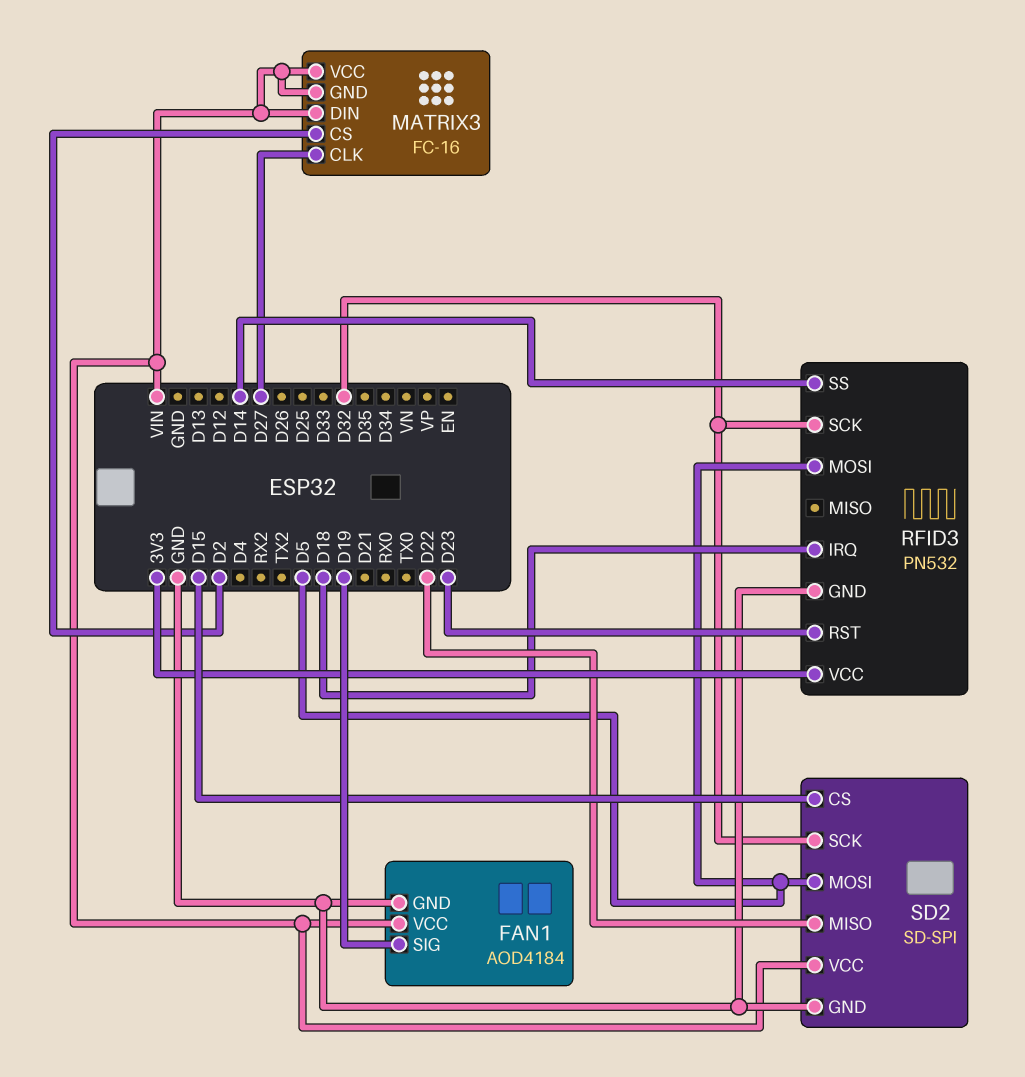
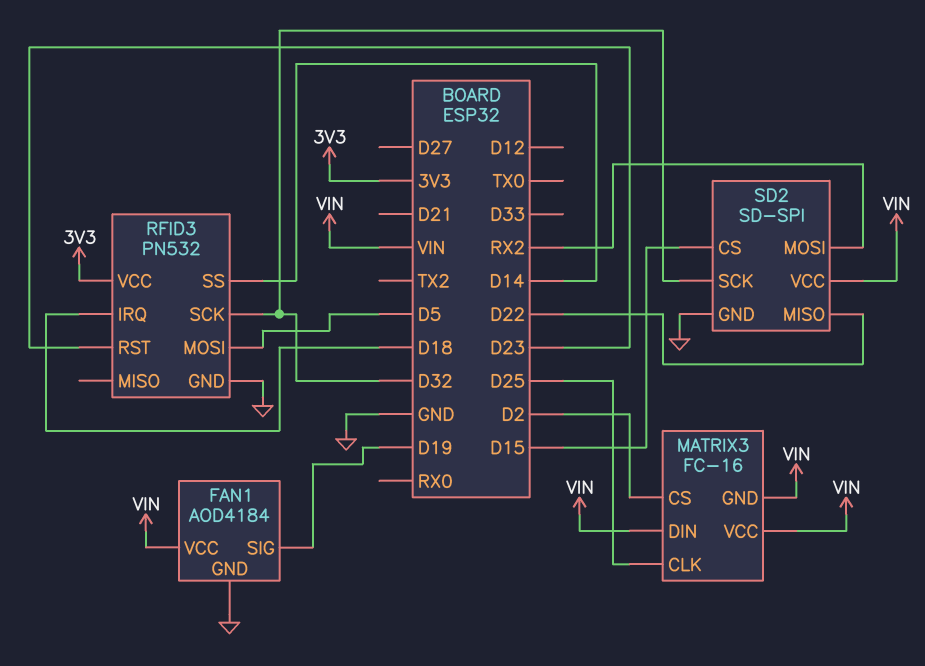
MATRIX3 pin CLK: D27 -> D25
SD2 pin MOSI: D5 -> RX2

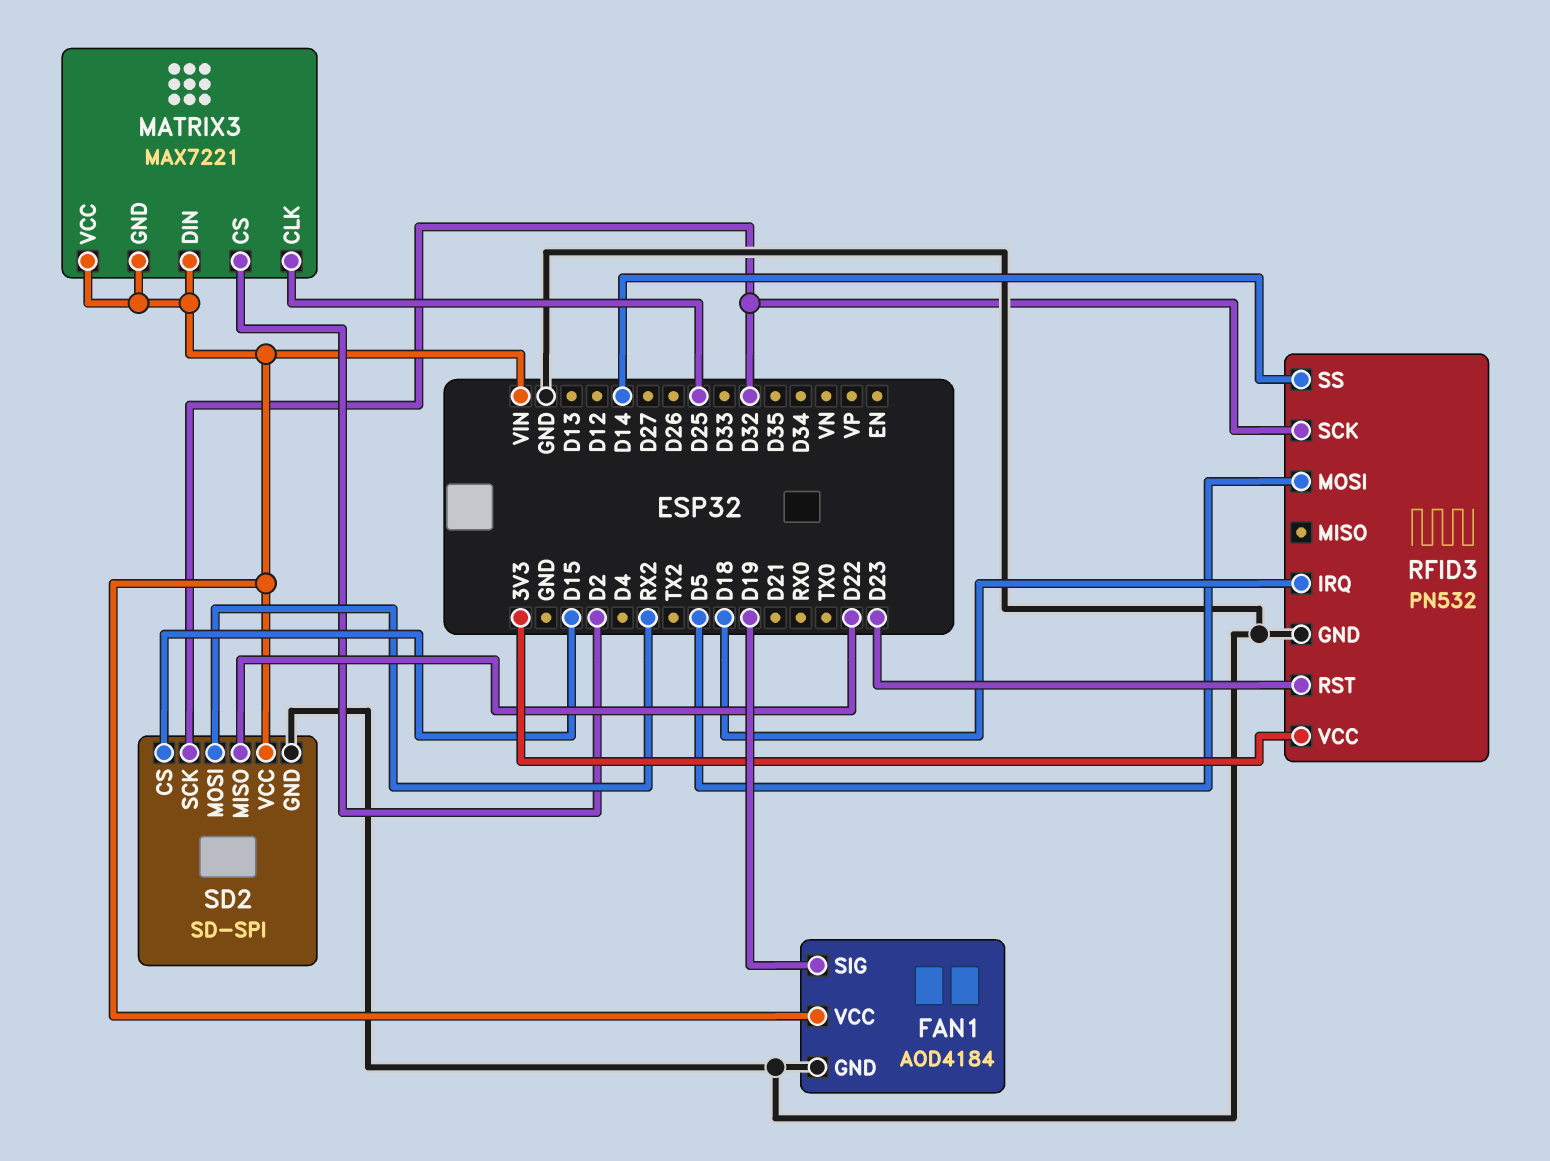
MATRIX3: FC-16 -> MAX7221

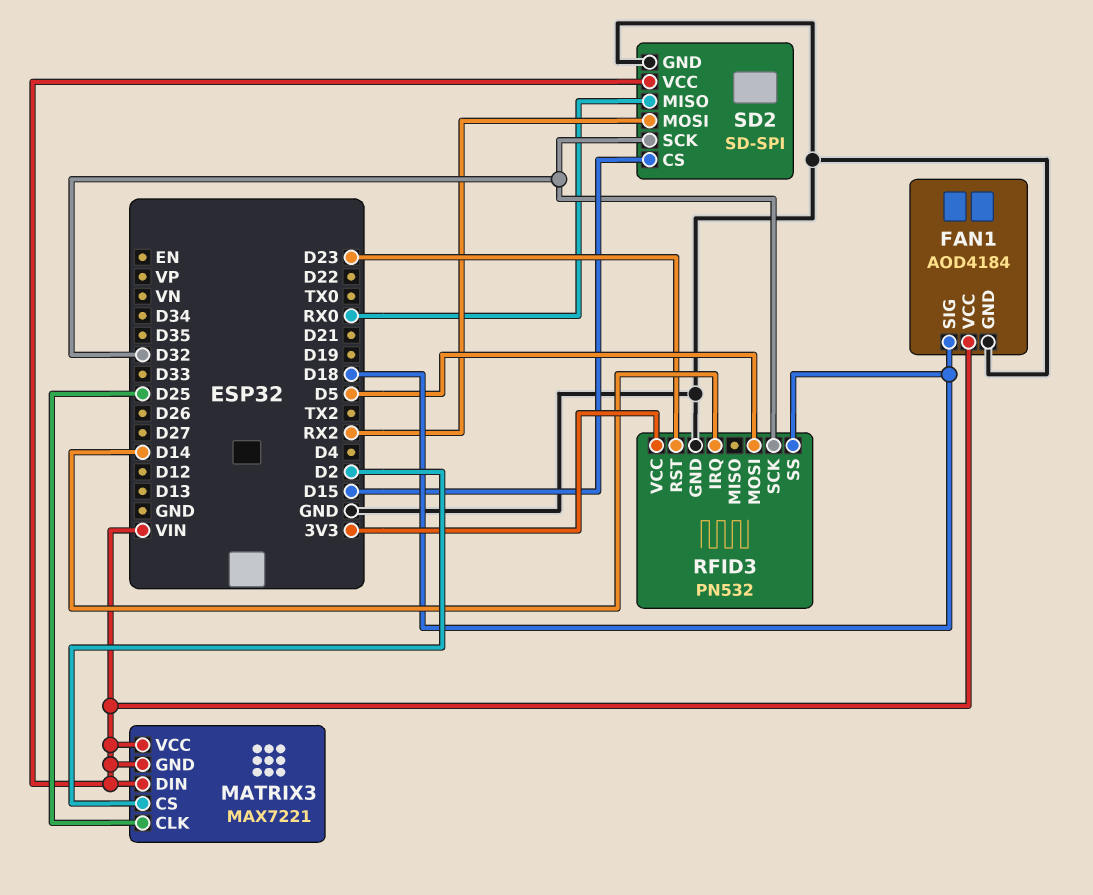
FAN1 pin SIG: D19 -> D18
RFID3 pin IRQ: D18 -> D14
RFID3 pin SS: D14 -> D18
SD2 pin MISO: D22 -> RX0

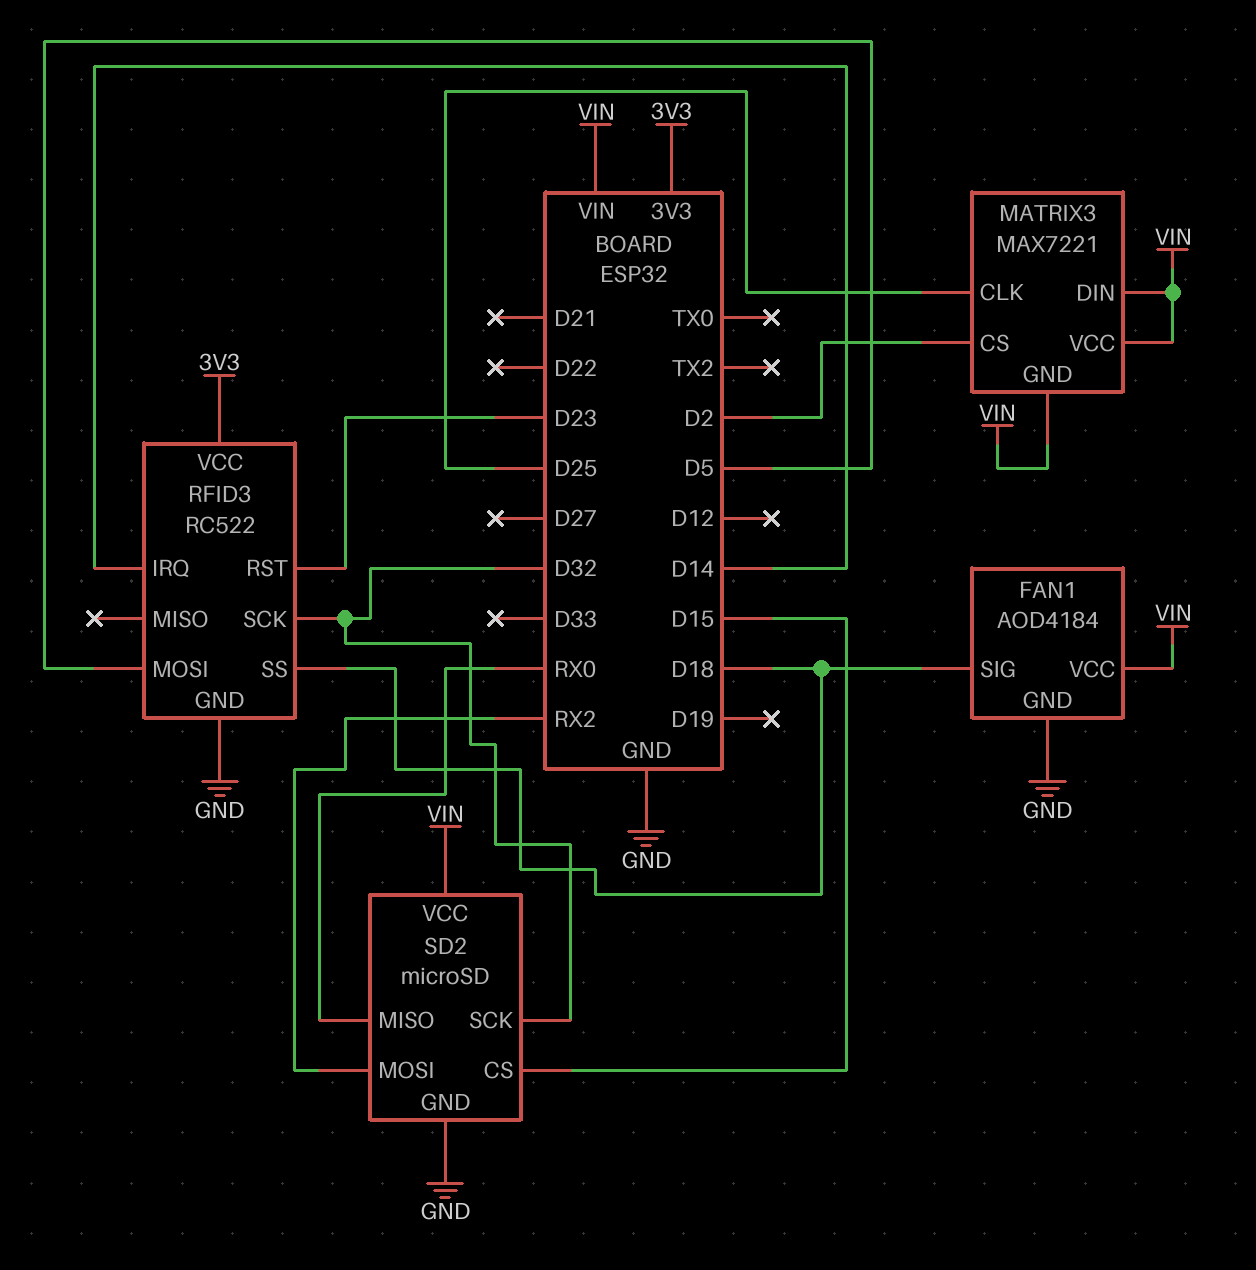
RFID3: PN532 -> RC522
SD2: SD-SPI -> microSD

